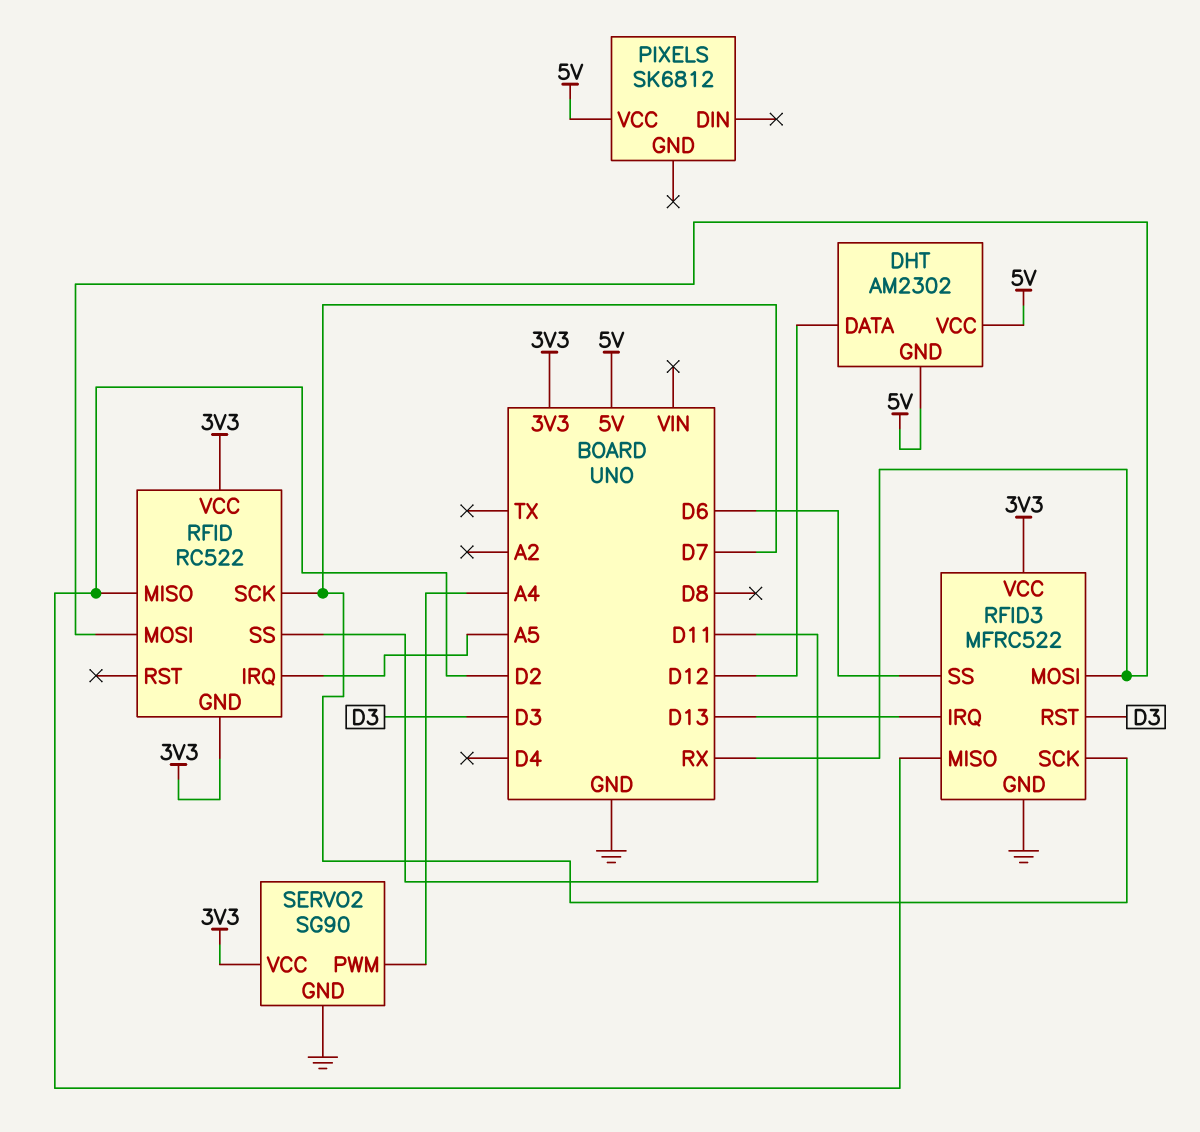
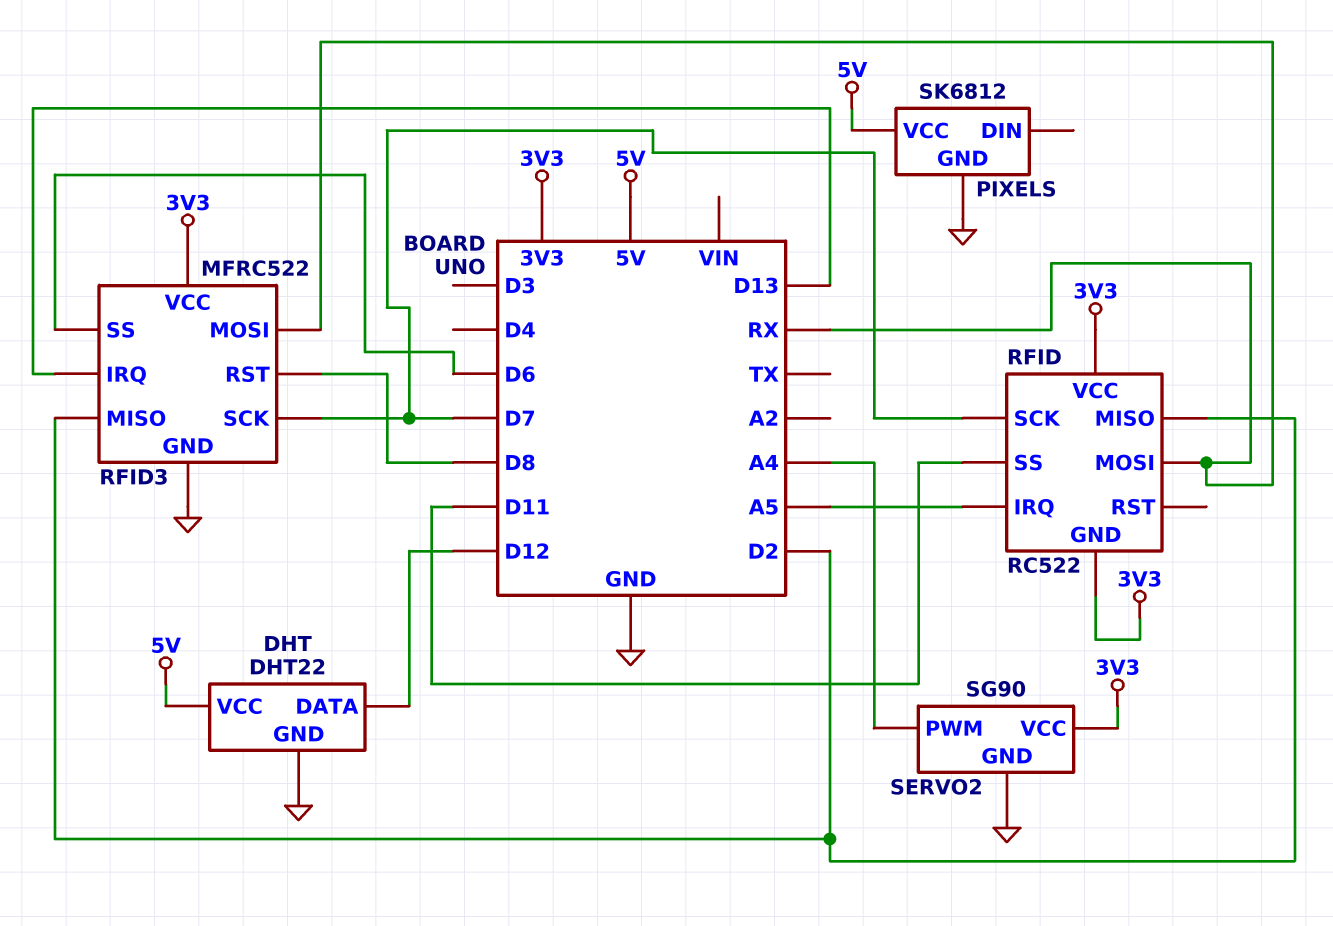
DHT: AM2302 -> DHT22
DHT pin GND: 5V -> GND
PIXELS pin GND: none -> GND
RFID3 pin RST: D3 -> D8

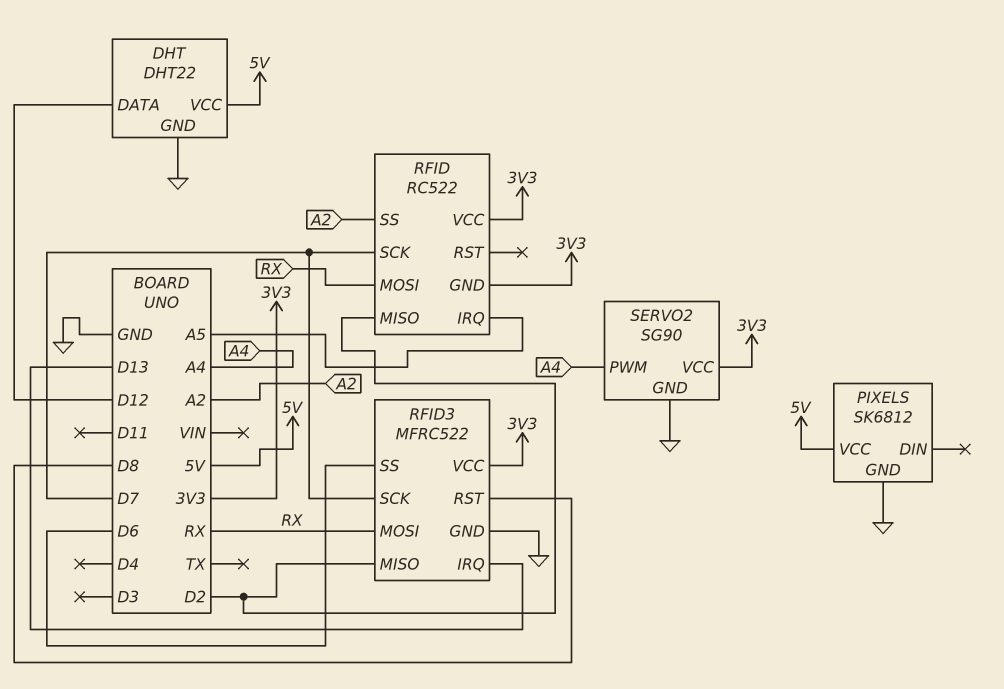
RFID pin SS: D11 -> A2

